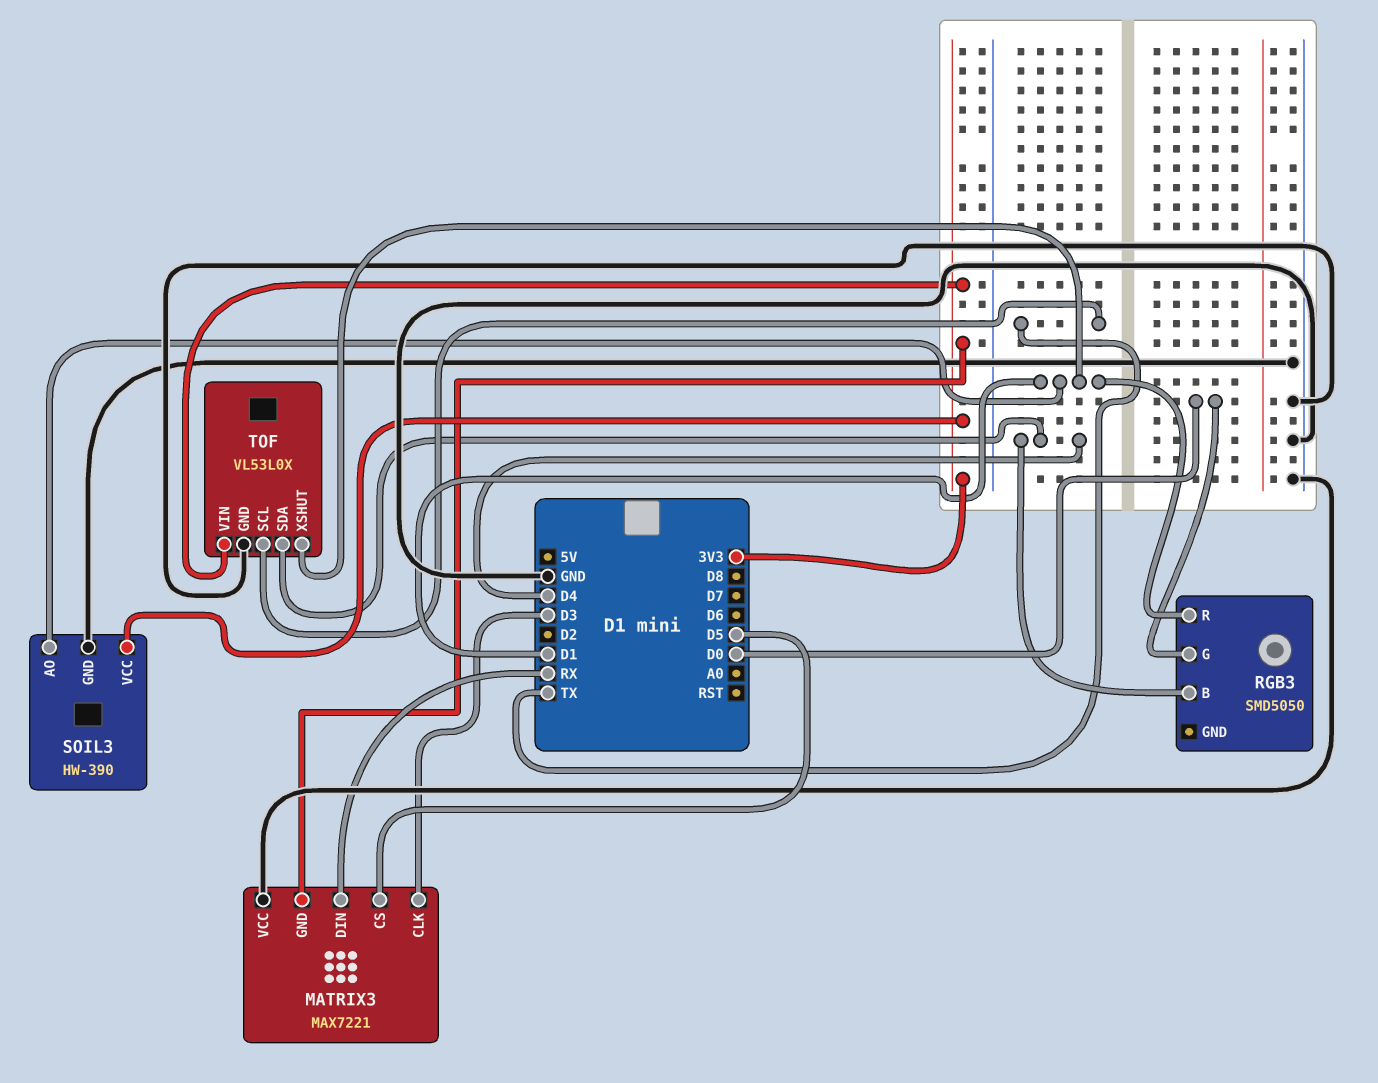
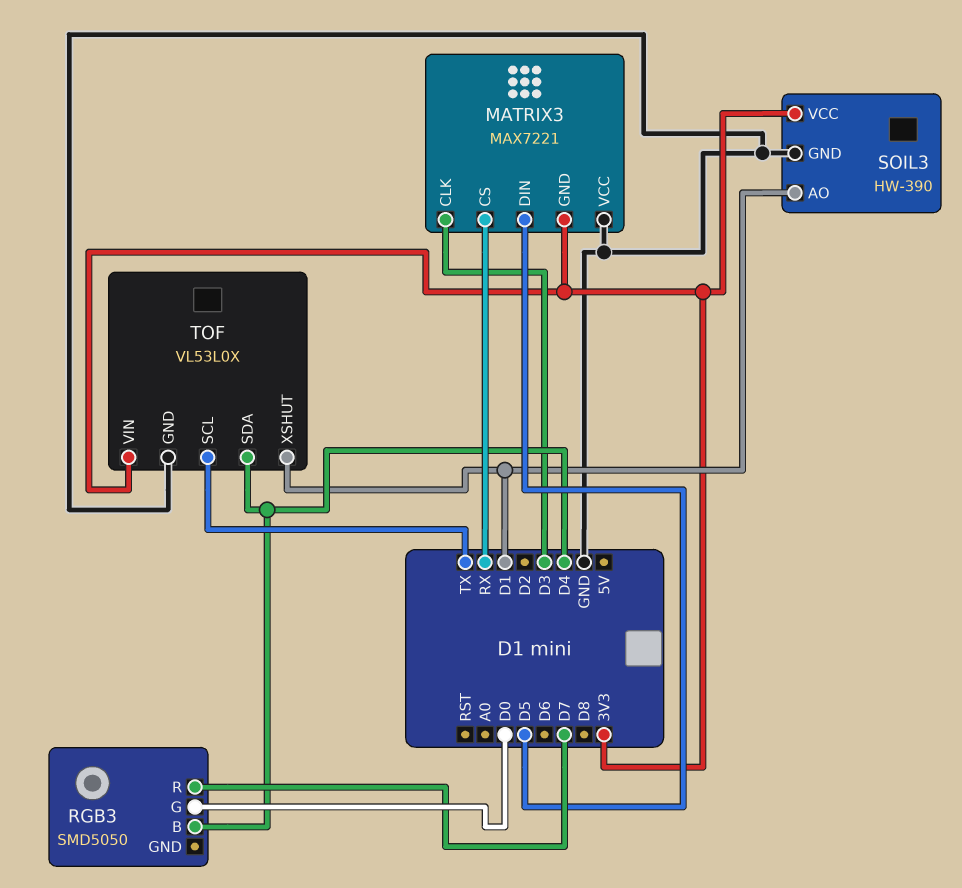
MATRIX3 pin CS: D5 -> RX
MATRIX3 pin DIN: RX -> D5
RGB3 pin R: D1 -> D7

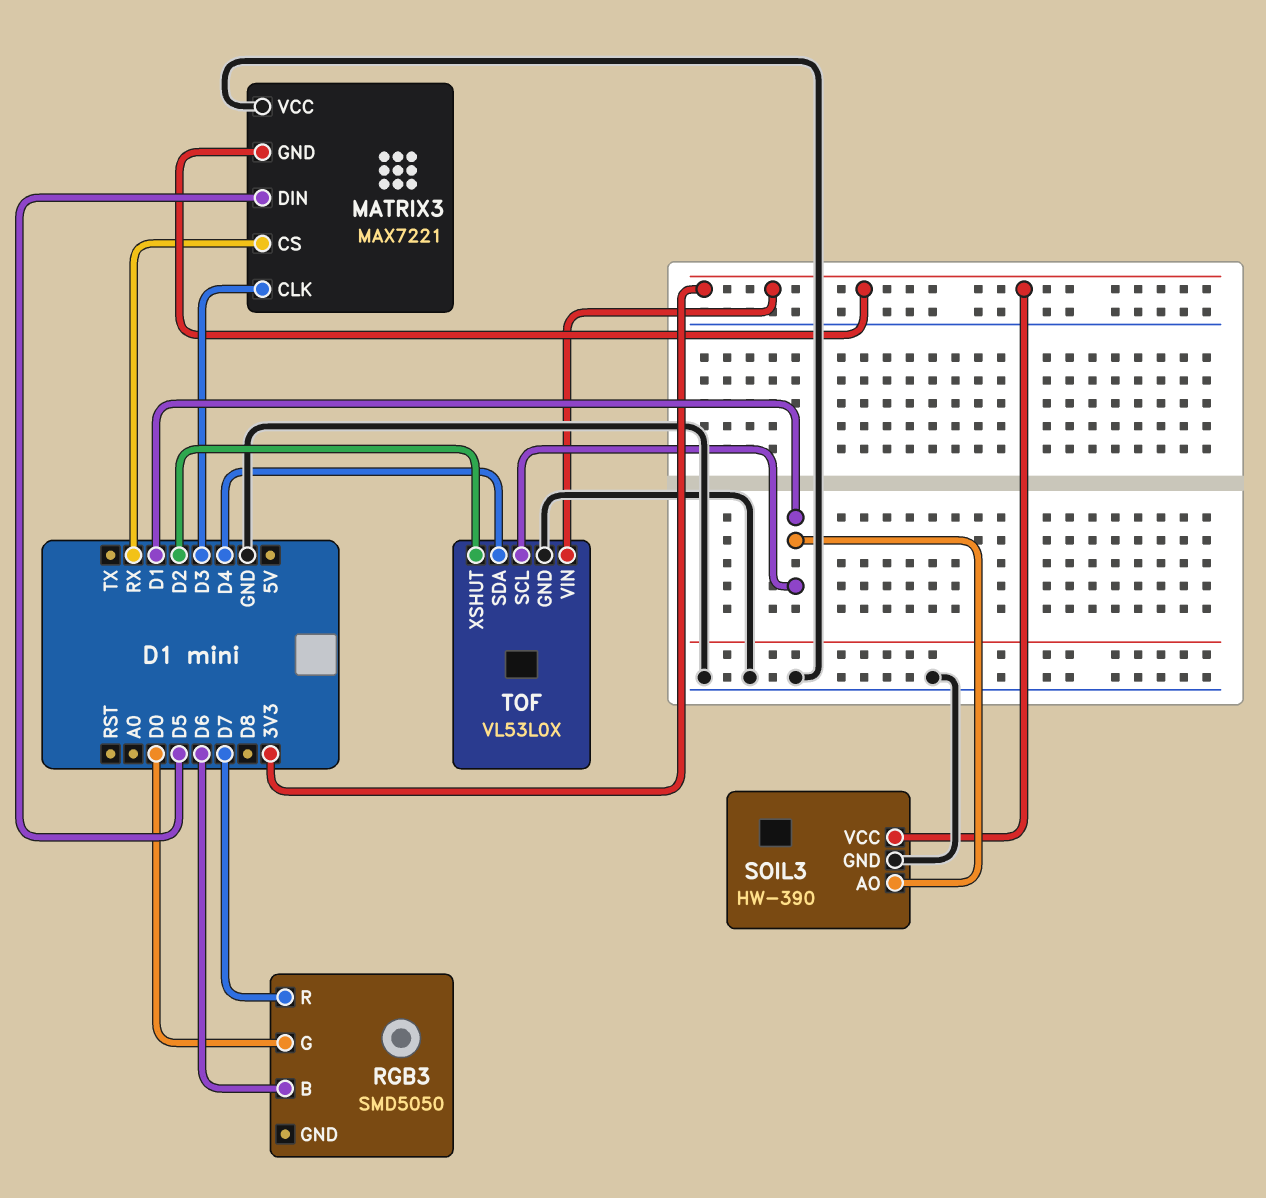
RGB3 pin B: D4 -> D6
TOF pin SCL: TX -> D1
TOF pin XSHUT: D1 -> D2

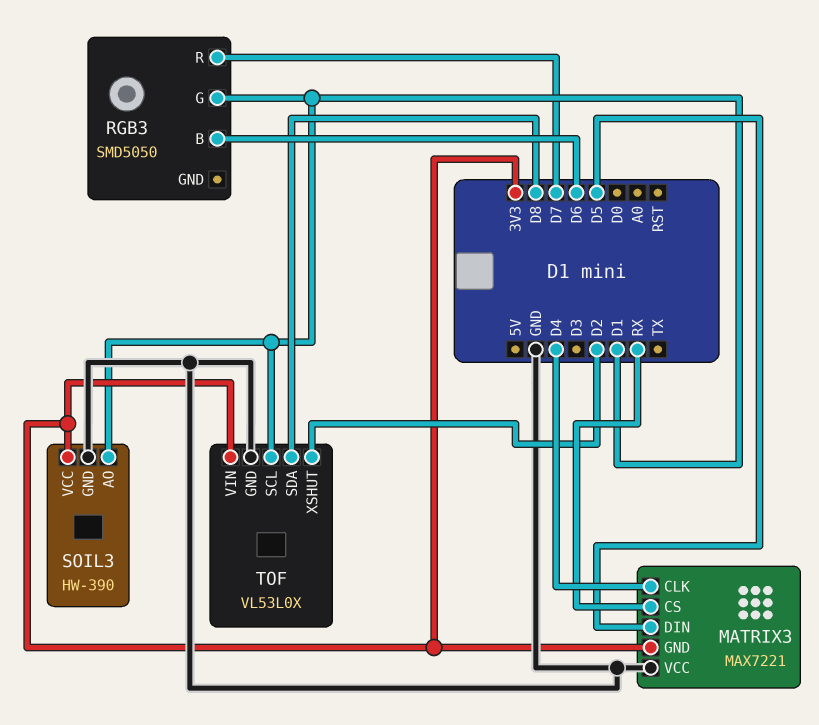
MATRIX3 pin CLK: D3 -> D4
RGB3 pin G: D0 -> D1
TOF pin SDA: D4 -> D8

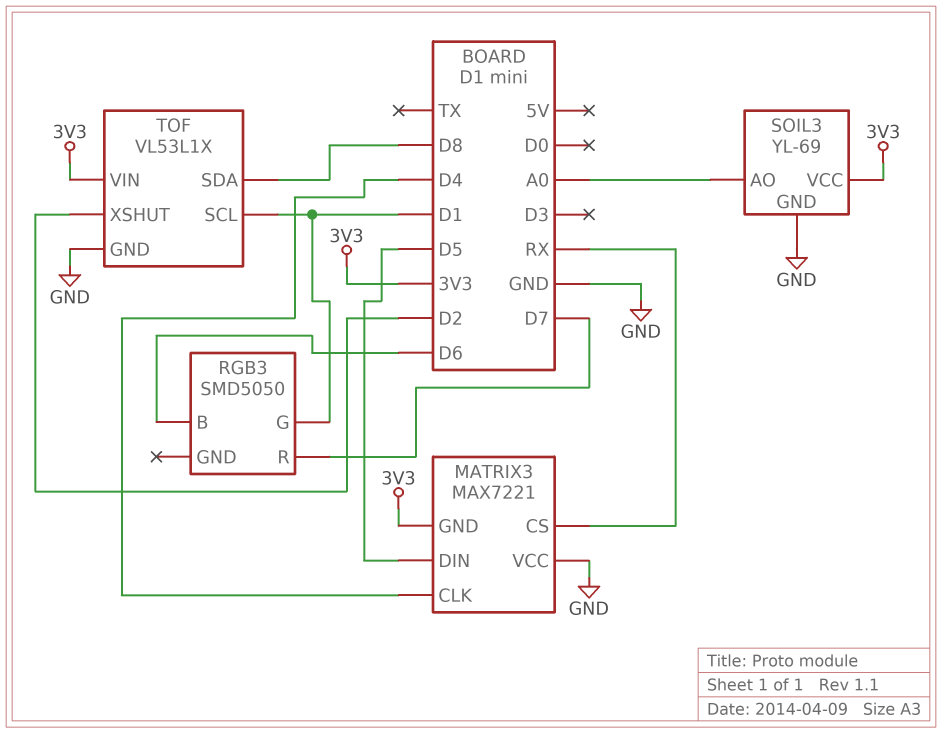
SOIL3: HW-390 -> YL-69
SOIL3 pin AO: D1 -> A0
TOF: VL53L0X -> VL53L1X

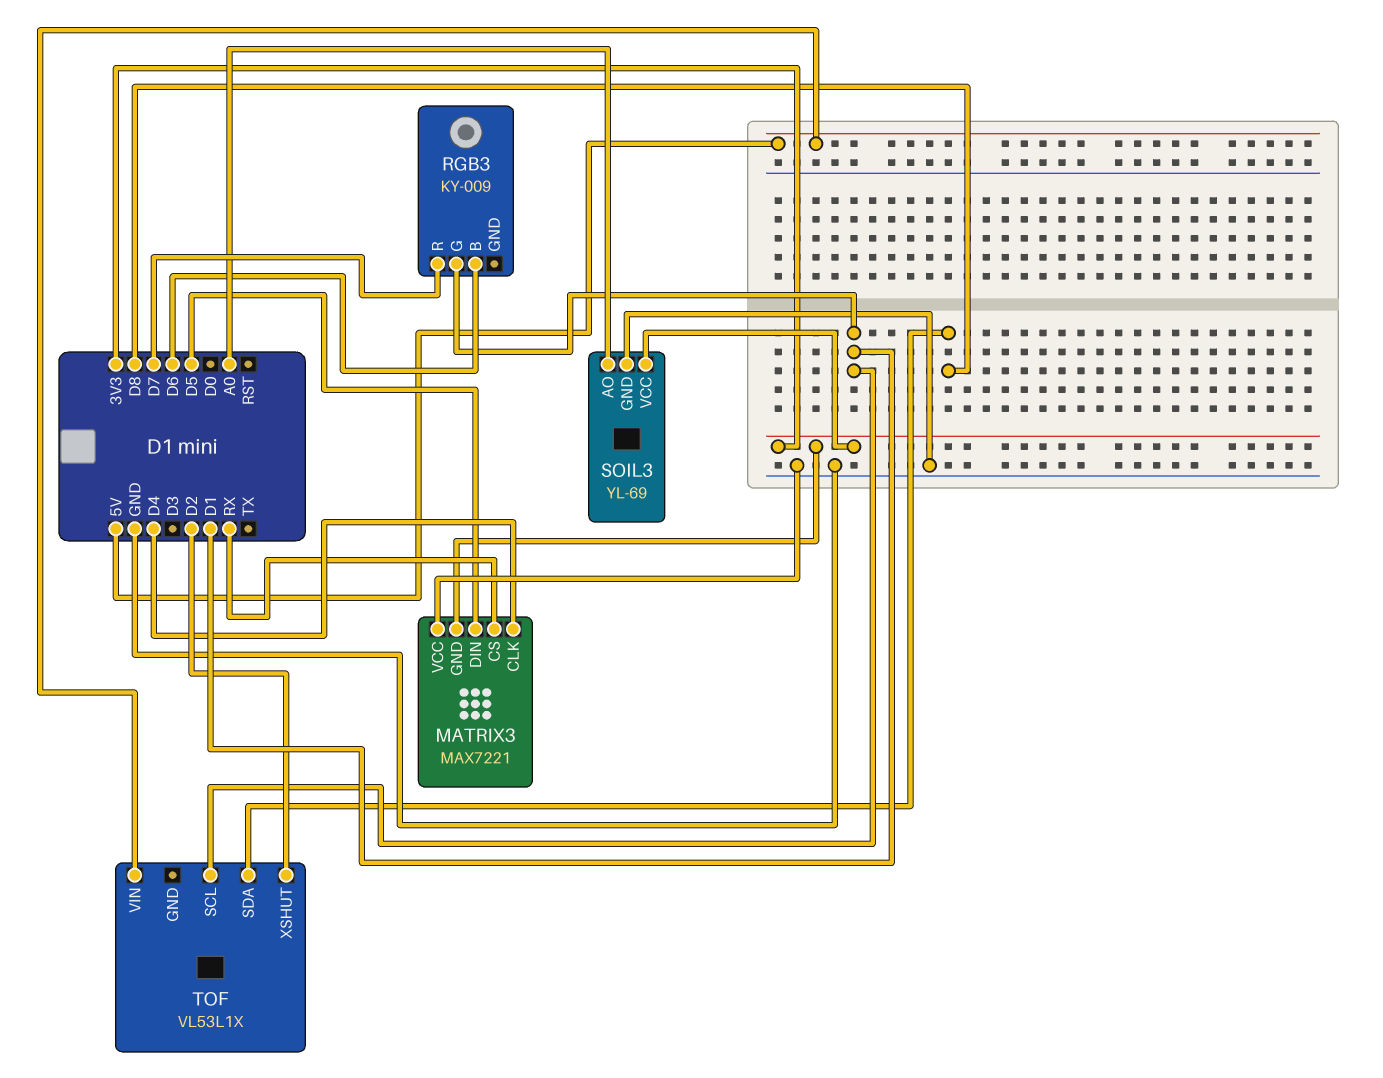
RGB3: SMD5050 -> KY-009
TOF pin GND: GND -> none
TOF pin VIN: 3V3 -> 5V

